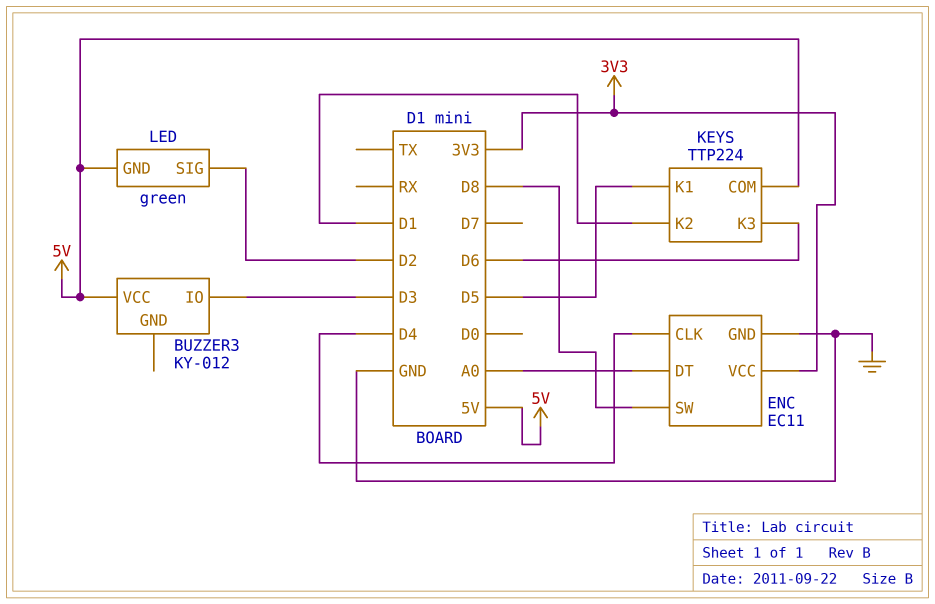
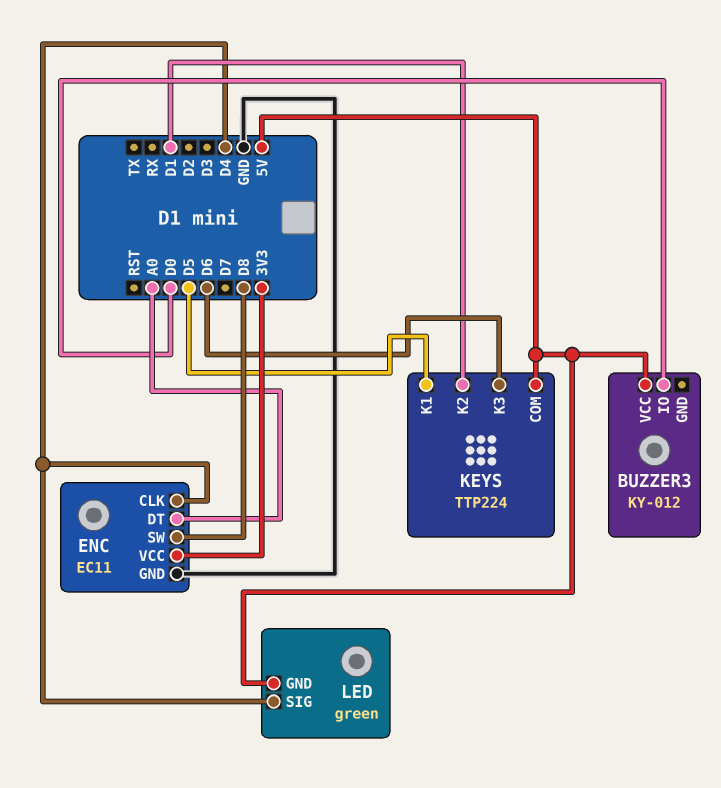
BUZZER3 pin IO: D3 -> D0
LED pin SIG: D2 -> D4

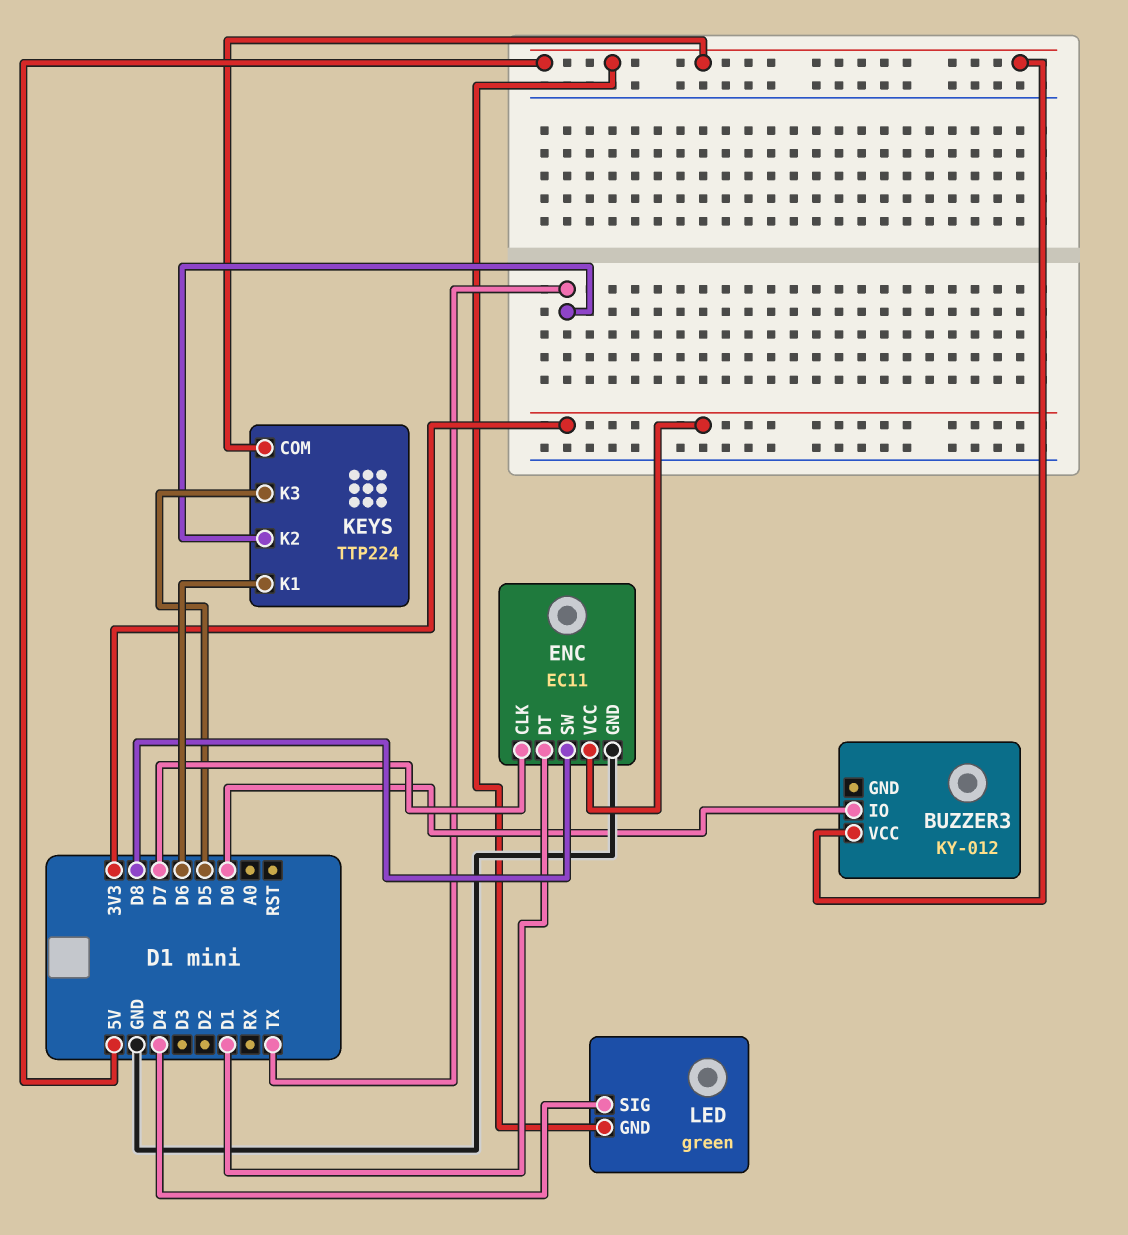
ENC pin CLK: D4 -> D7
ENC pin DT: A0 -> D1
KEYS pin K1: D5 -> D6
KEYS pin K2: D1 -> TX
KEYS pin K3: D6 -> D5

